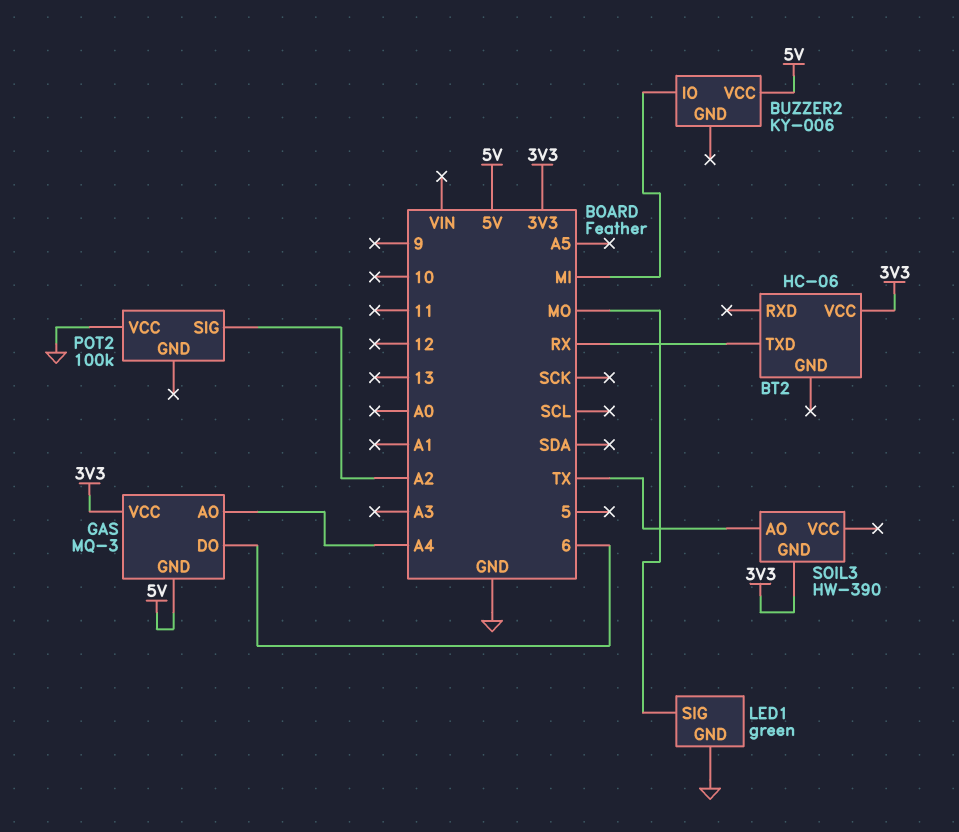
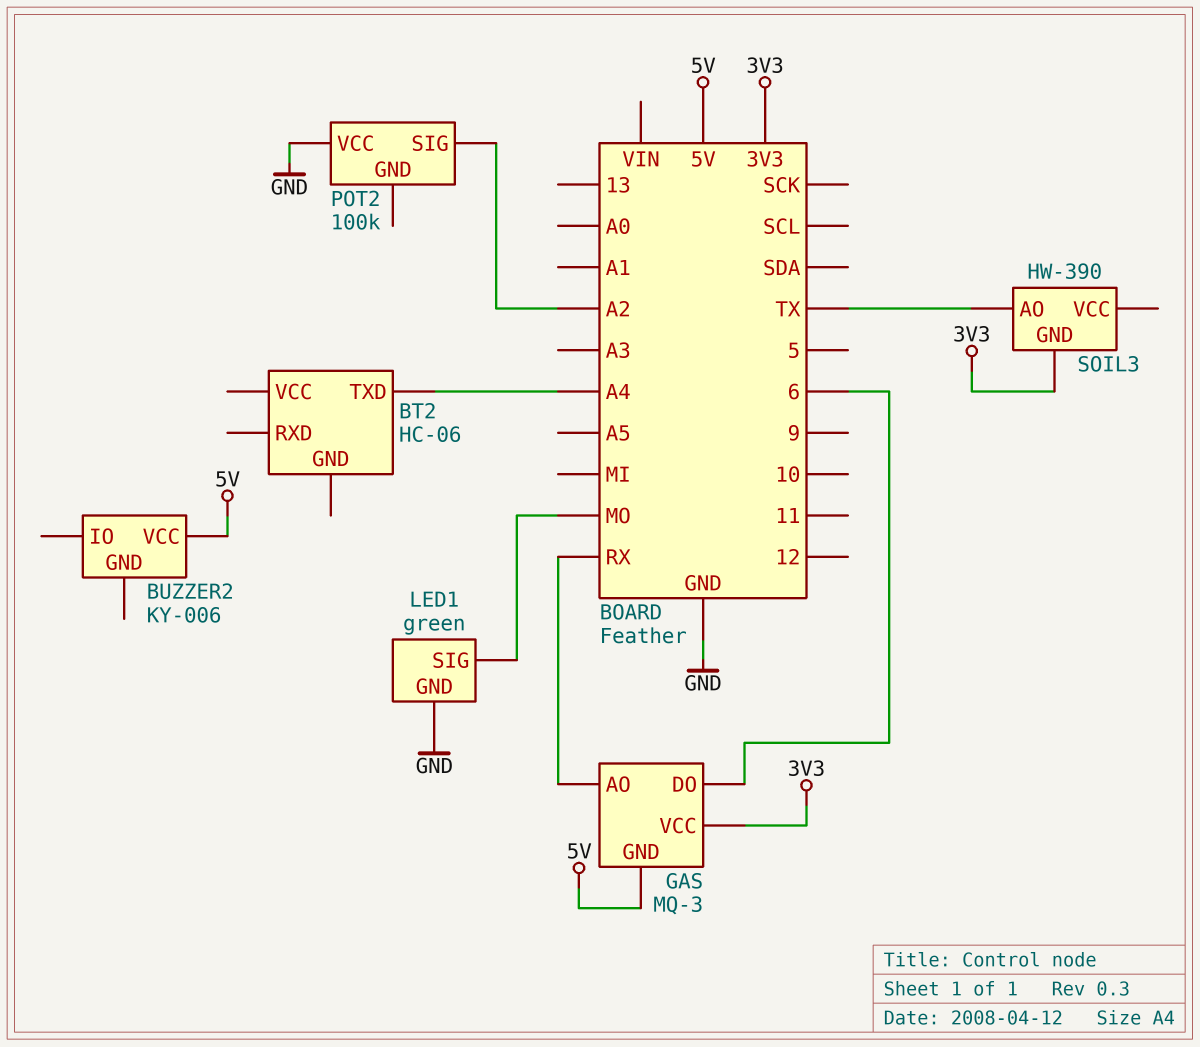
BT2 pin TXD: RX -> A4
BT2 pin VCC: 3V3 -> none
BUZZER2 pin IO: MI -> none
GAS pin AO: A4 -> RX

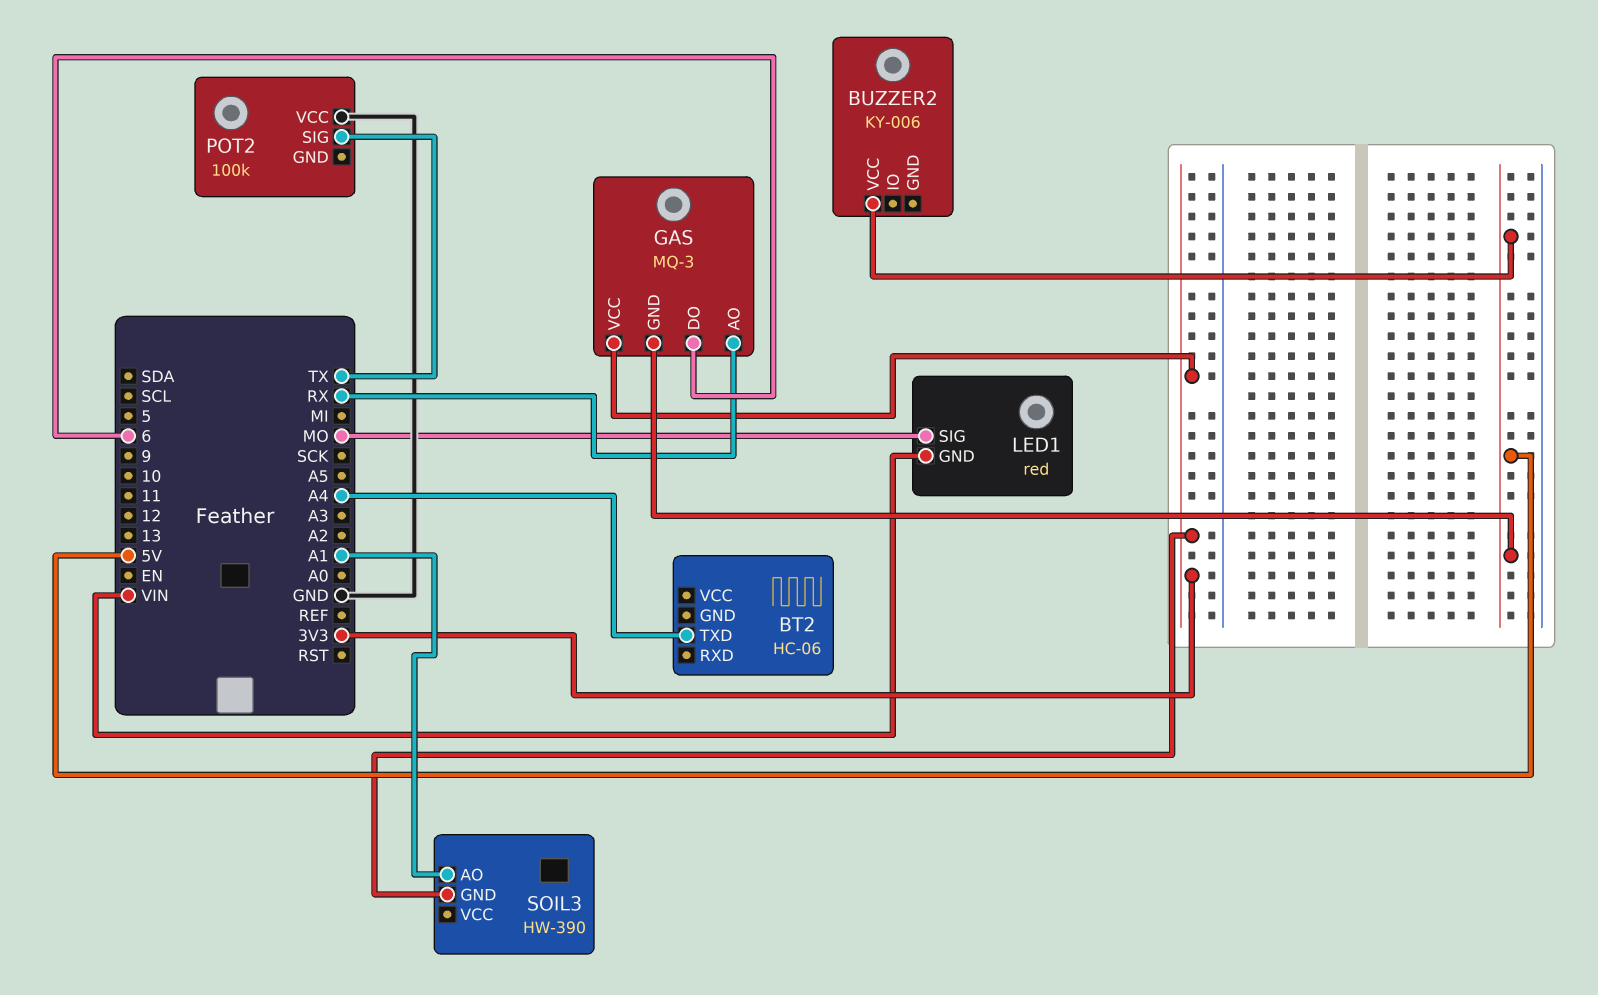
LED1: green -> red
LED1 pin GND: GND -> VIN
POT2 pin SIG: A2 -> TX
SOIL3 pin AO: TX -> A1

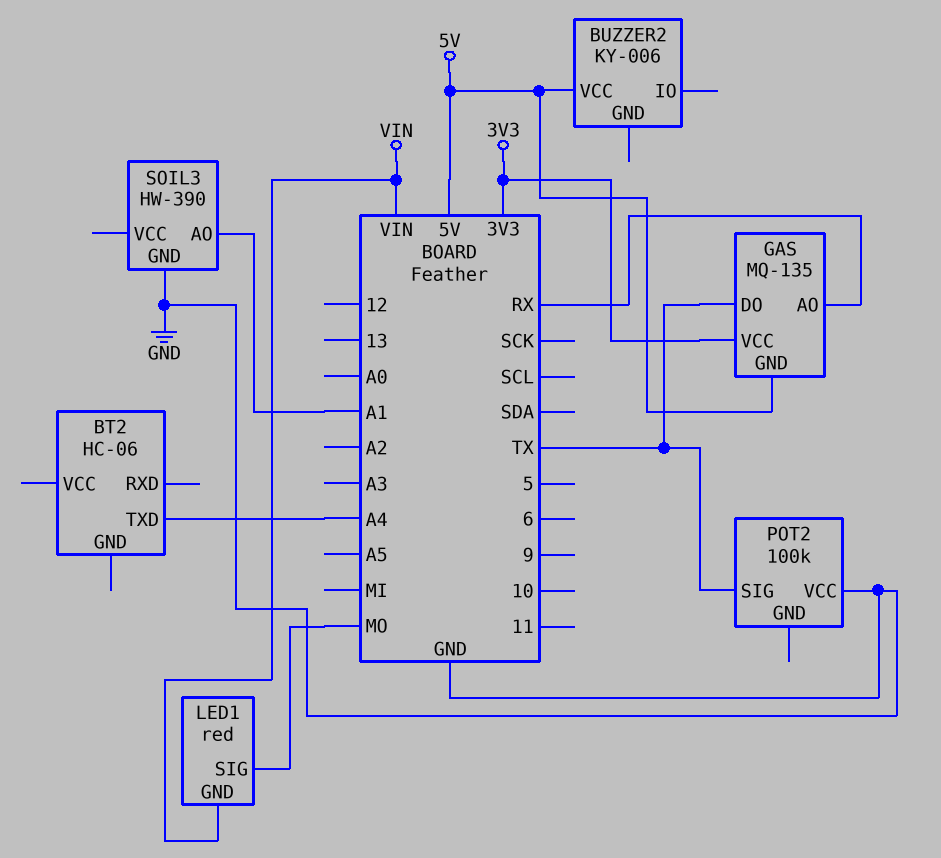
GAS: MQ-3 -> MQ-135
GAS pin DO: 6 -> TX
SOIL3 pin GND: 3V3 -> GND

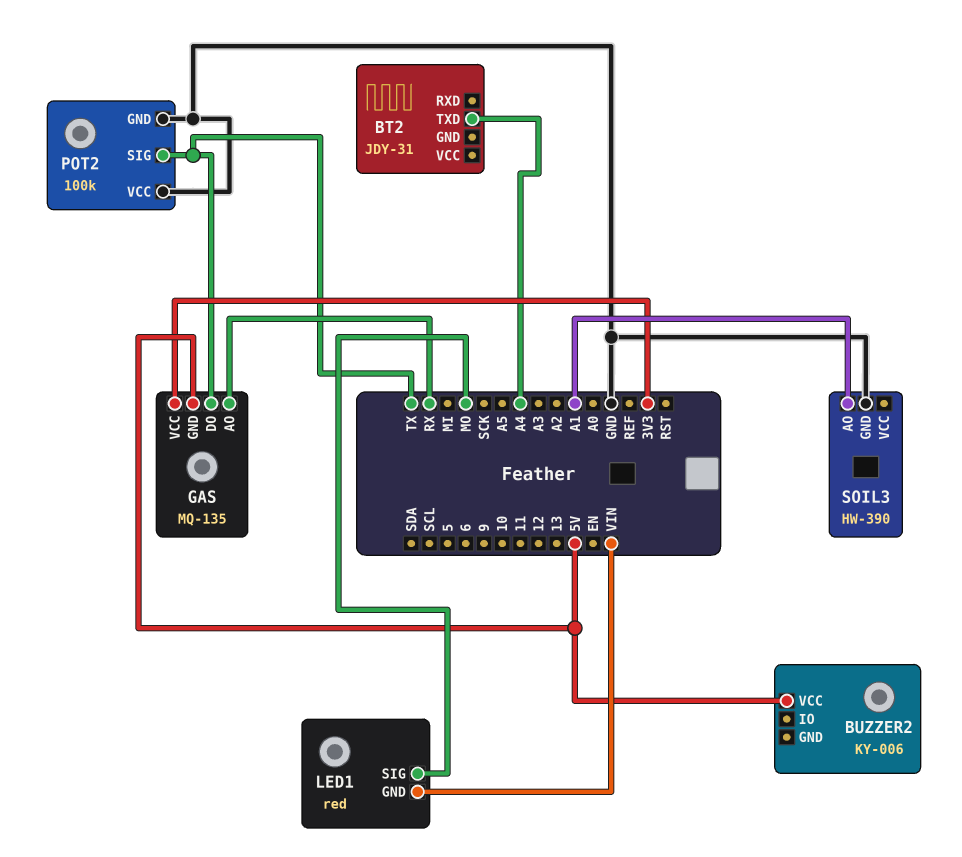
BT2: HC-06 -> JDY-31
POT2 pin GND: none -> GND

